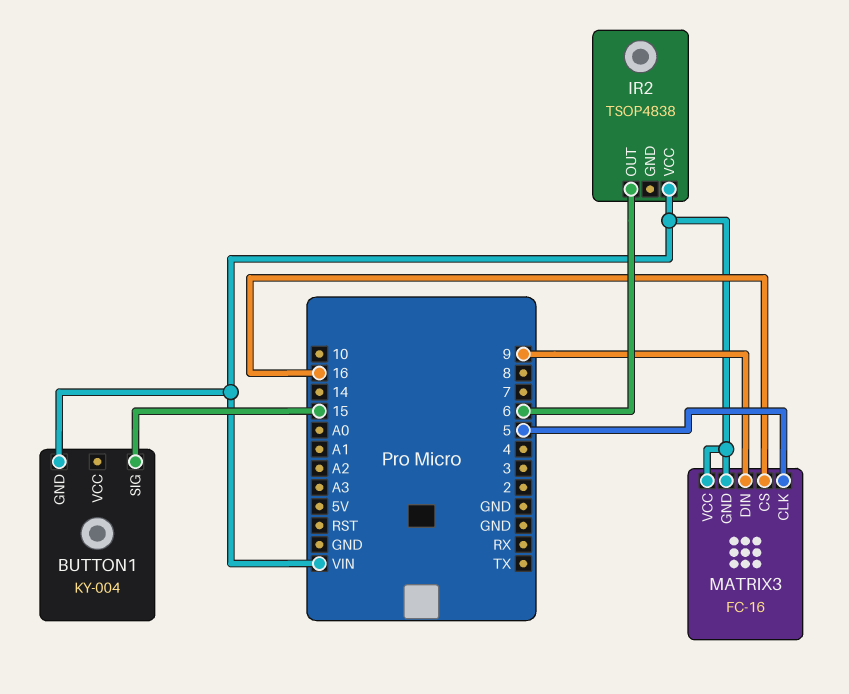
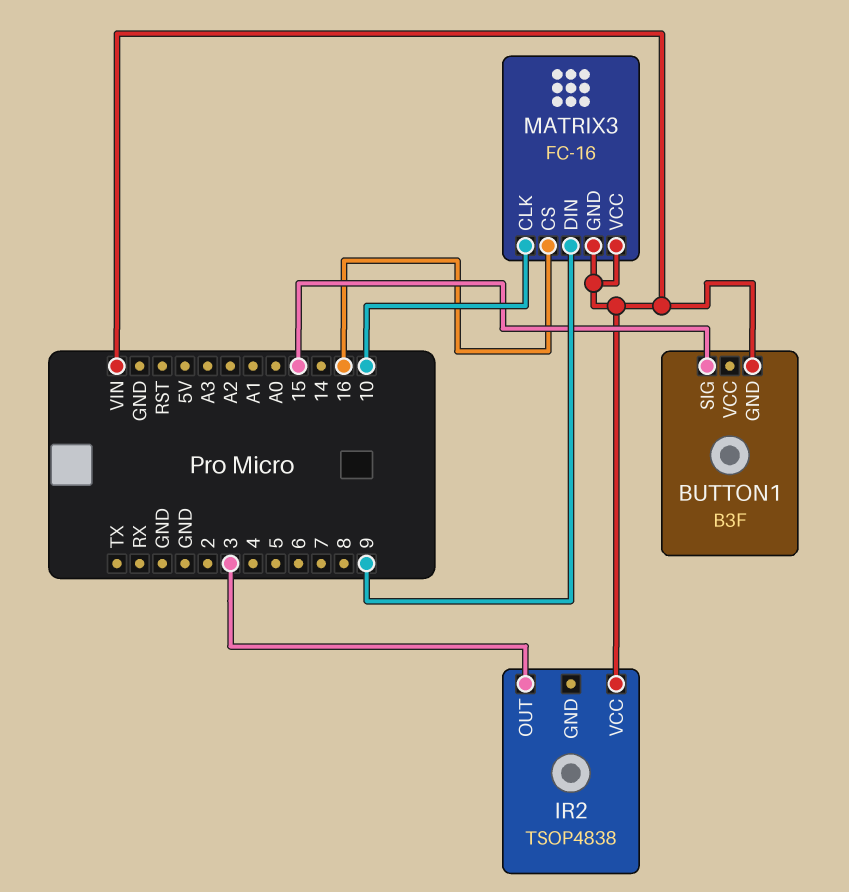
BUTTON1: KY-004 -> B3F
IR2 pin OUT: 6 -> 3
MATRIX3 pin CLK: 5 -> 10

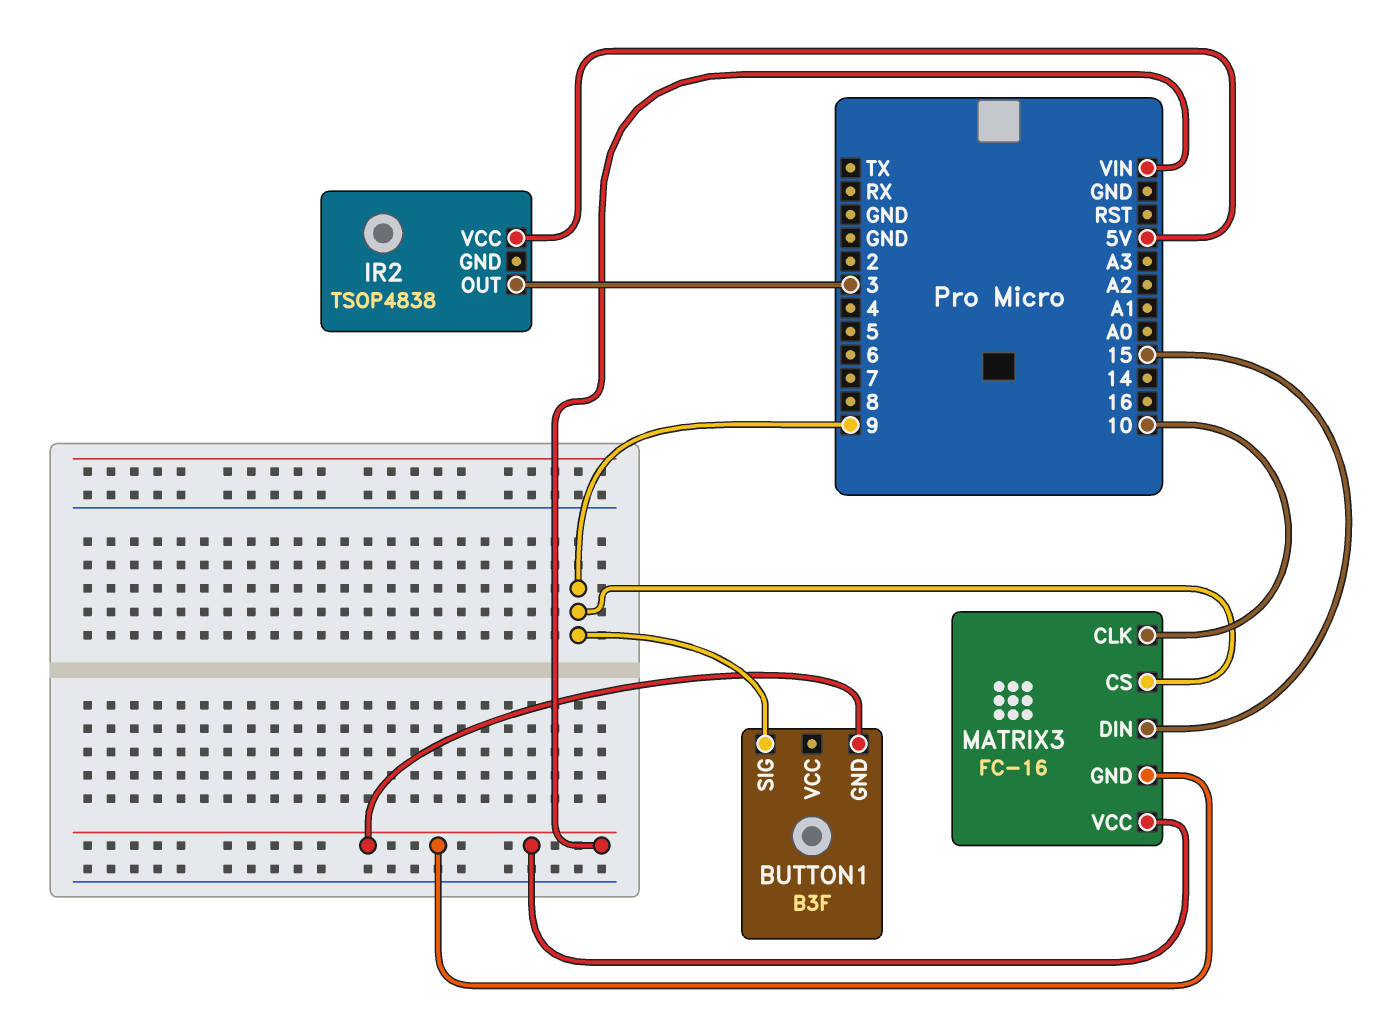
BUTTON1 pin SIG: 15 -> 9
IR2 pin VCC: VIN -> 5V
MATRIX3 pin CS: 16 -> 9
MATRIX3 pin DIN: 9 -> 15

